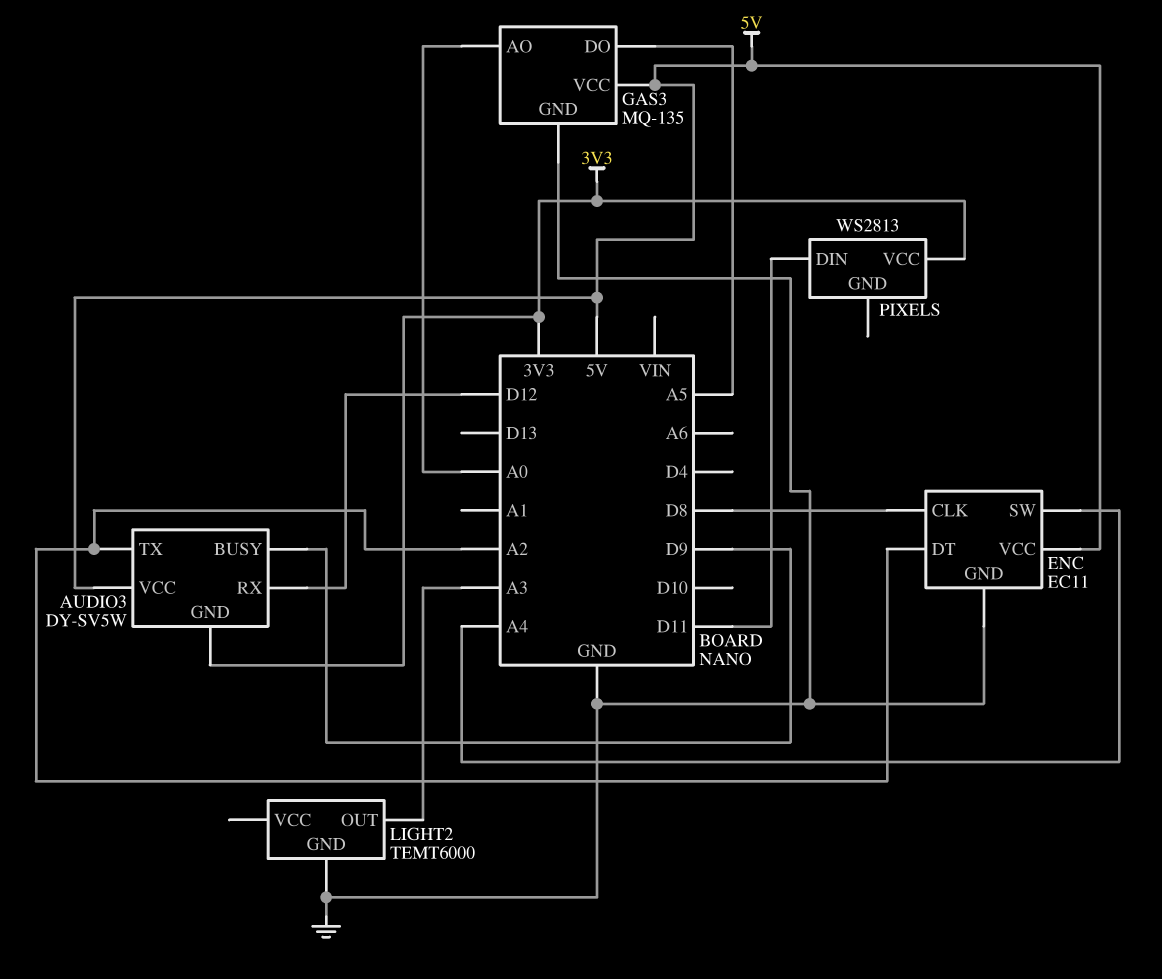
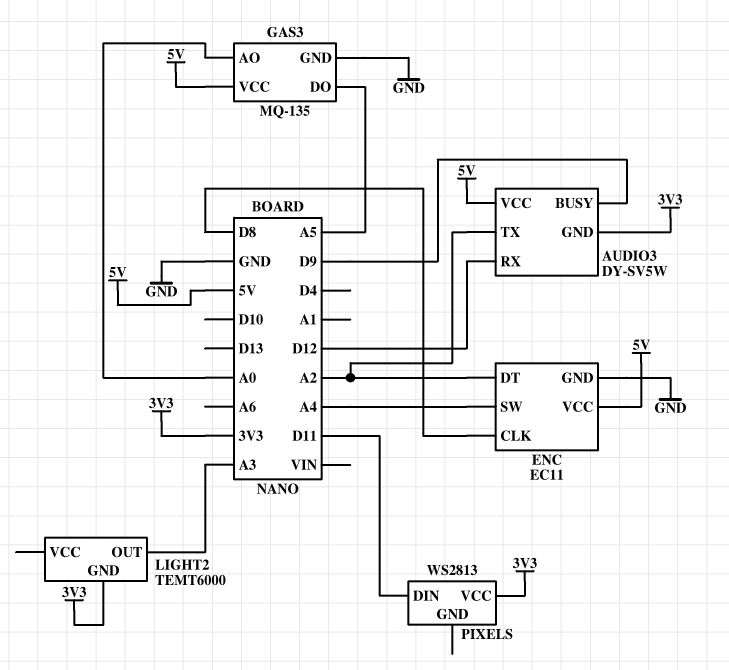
LIGHT2 pin GND: GND -> 3V3

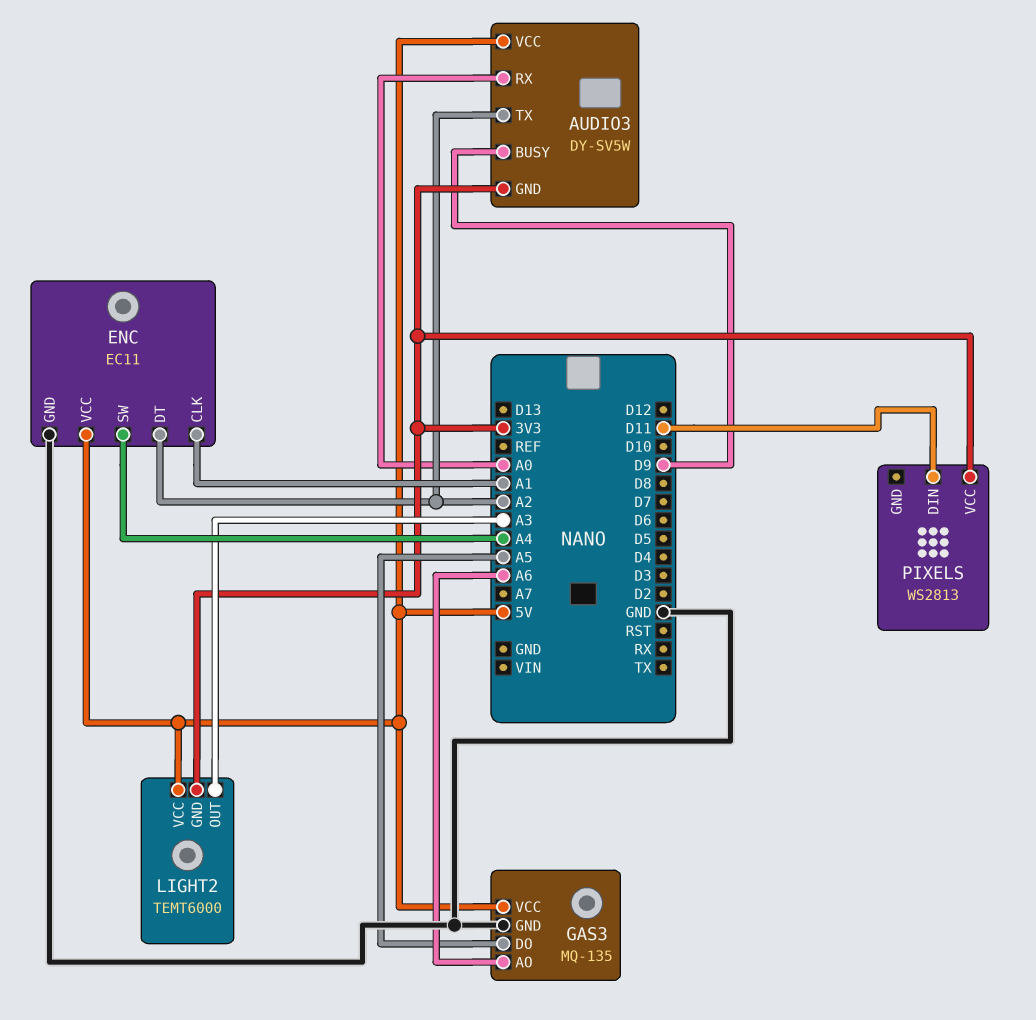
AUDIO3 pin RX: D12 -> A0
ENC pin CLK: D8 -> A1
GAS3 pin AO: A0 -> A6
LIGHT2 pin VCC: none -> 5V

